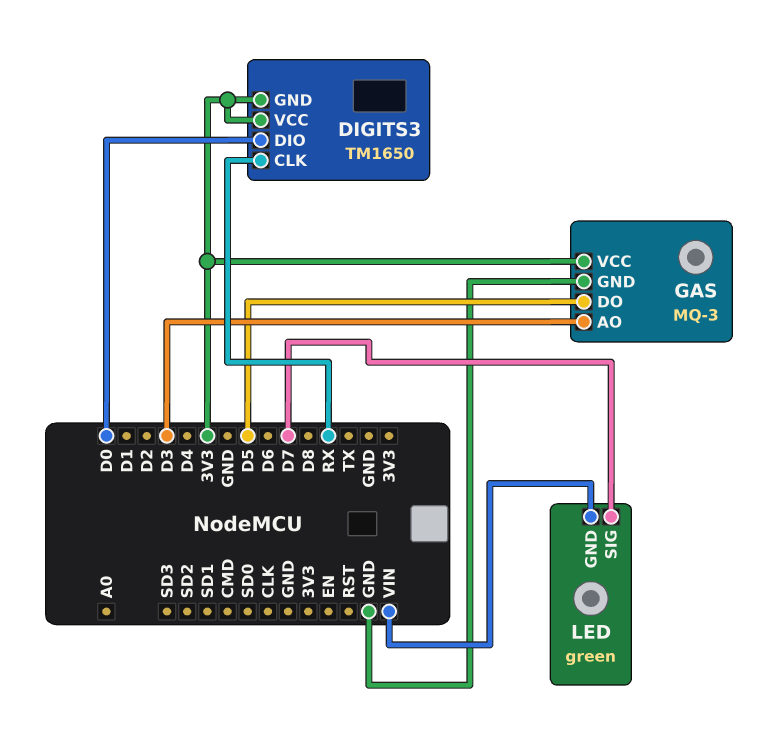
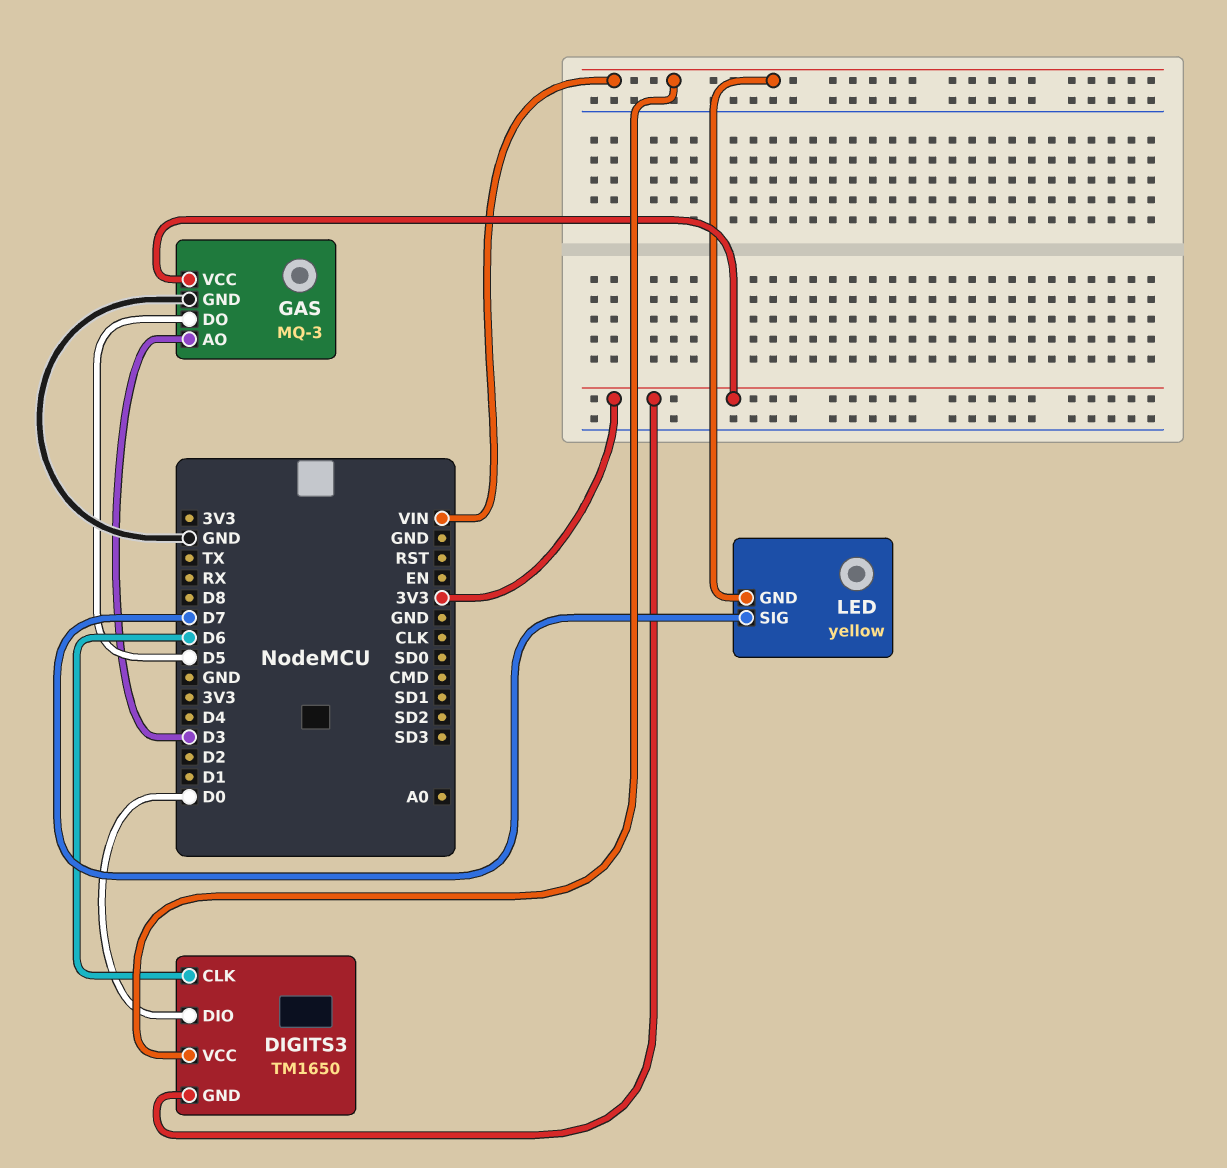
DIGITS3 pin CLK: RX -> D6
DIGITS3 pin VCC: 3V3 -> VIN
LED: green -> yellow

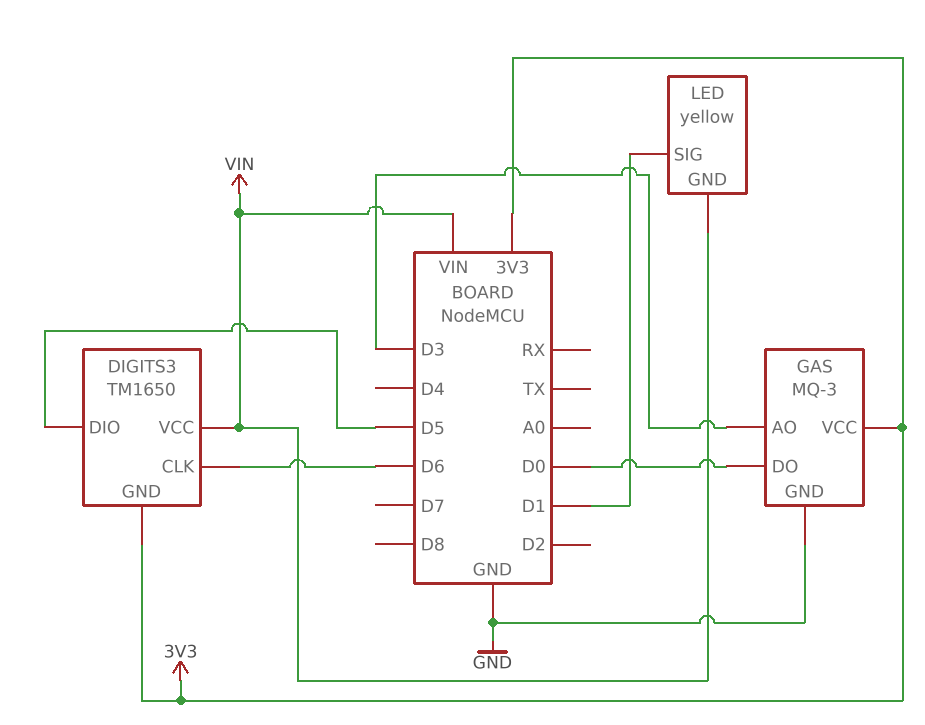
DIGITS3 pin DIO: D0 -> D5
GAS pin DO: D5 -> D0
LED pin SIG: D7 -> D1

